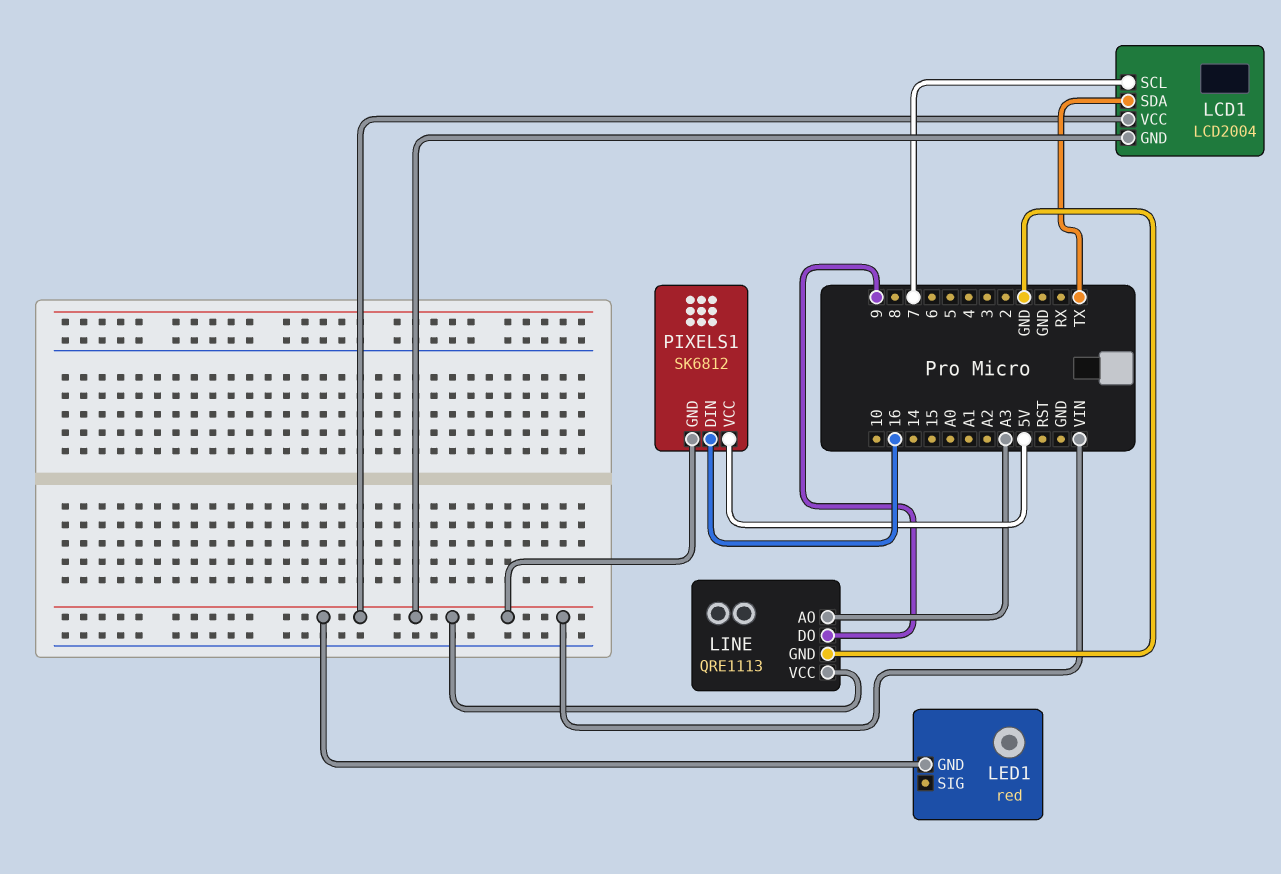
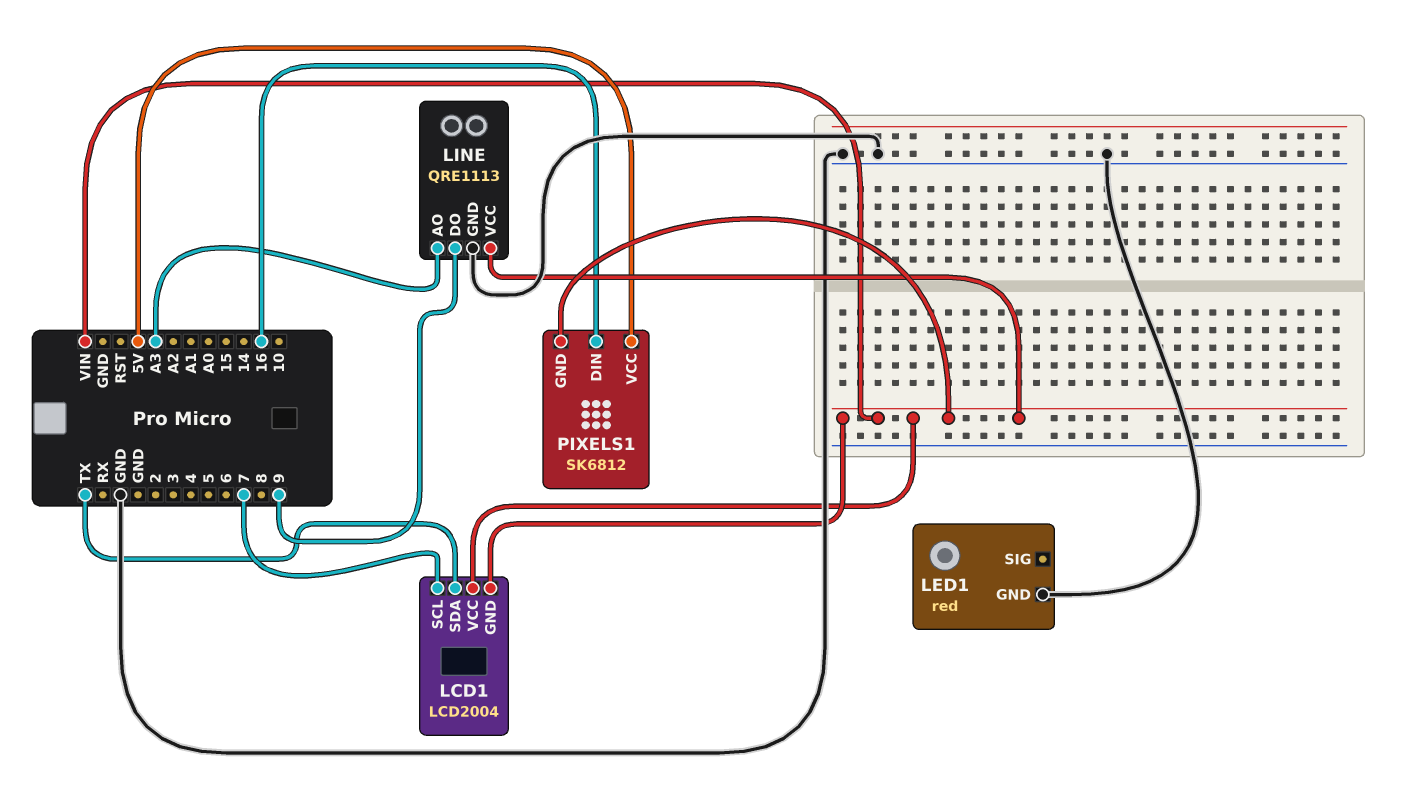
LED1 pin GND: VIN -> GND

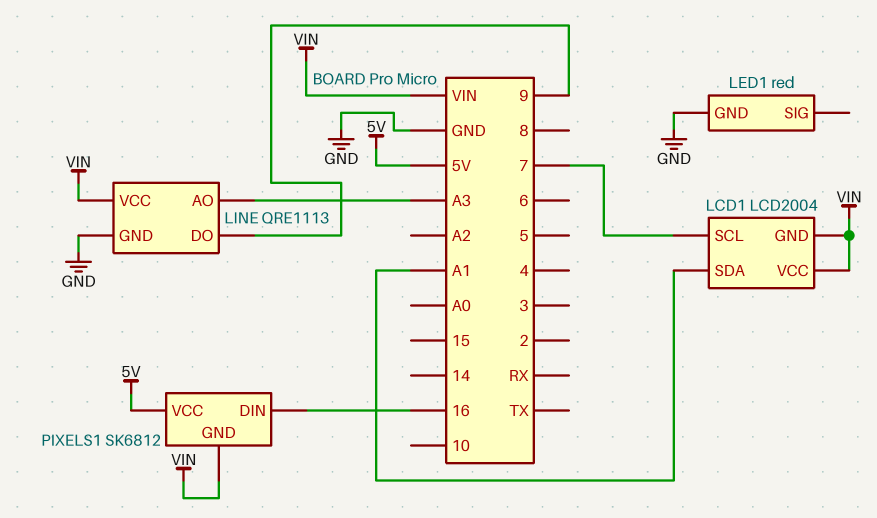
LCD1 pin SDA: TX -> A1

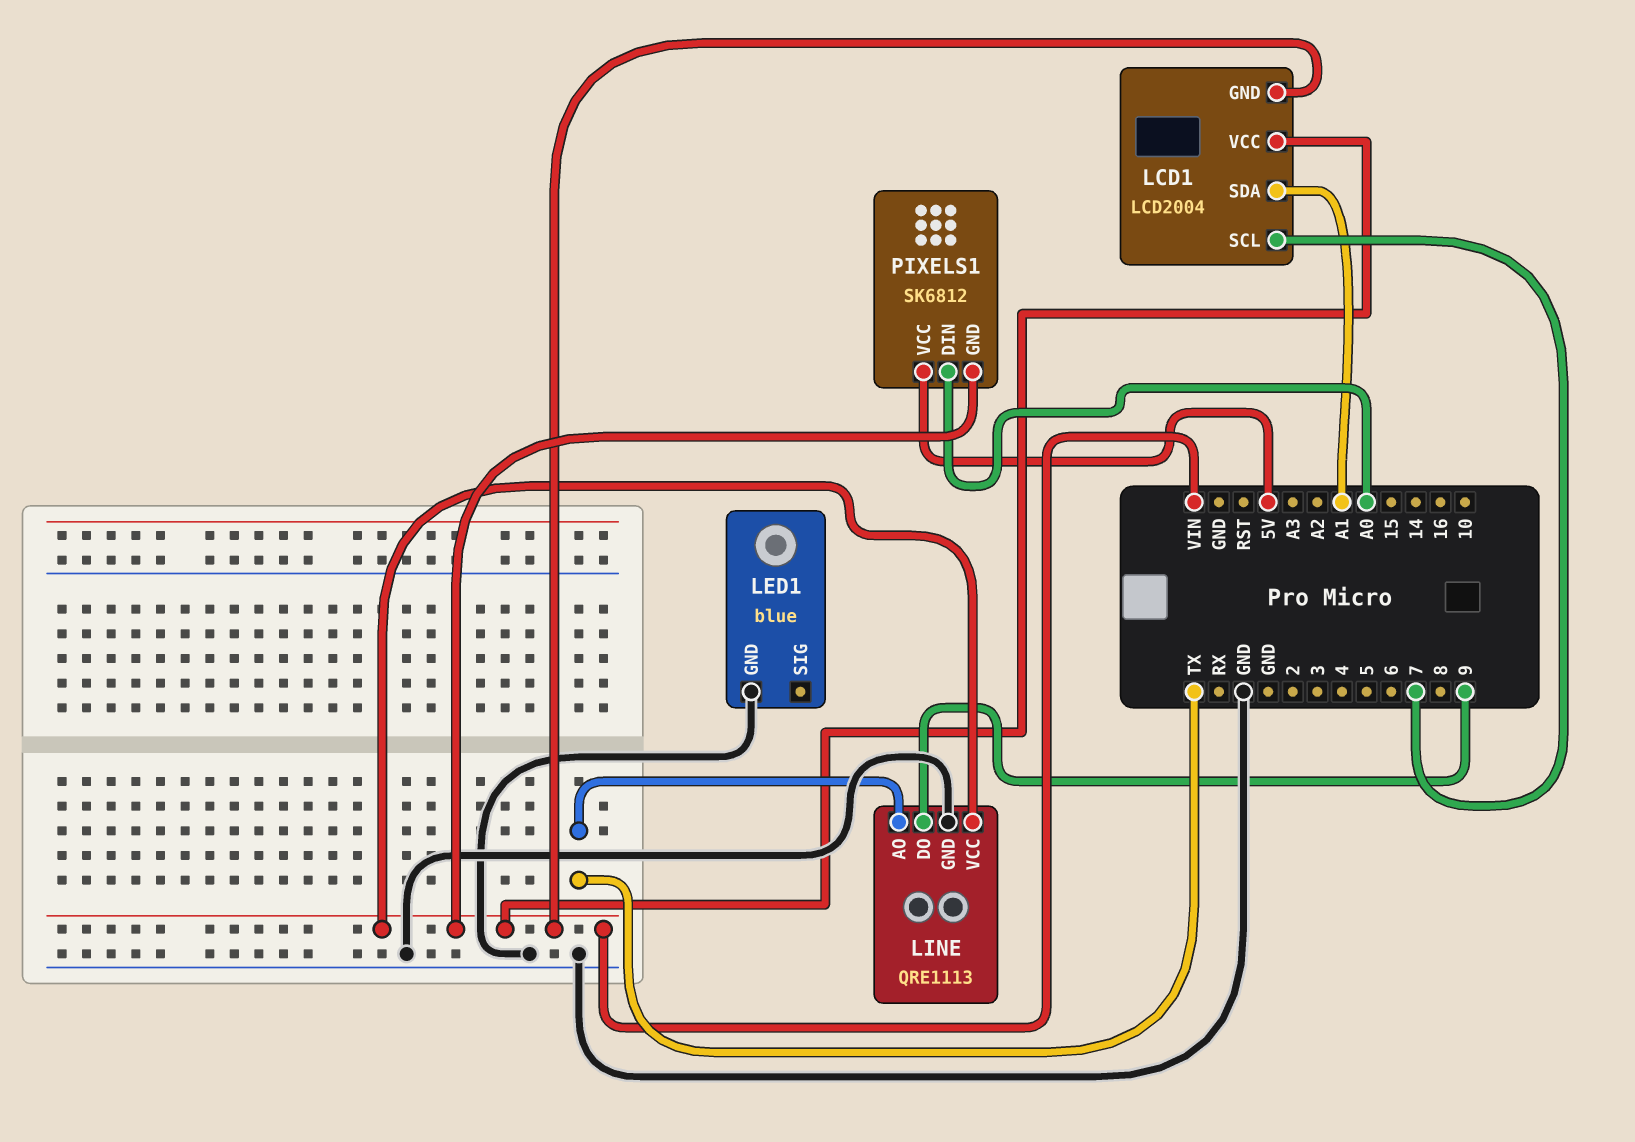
LED1: red -> blue
LINE pin AO: A3 -> TX
PIXELS1 pin DIN: 16 -> A0

